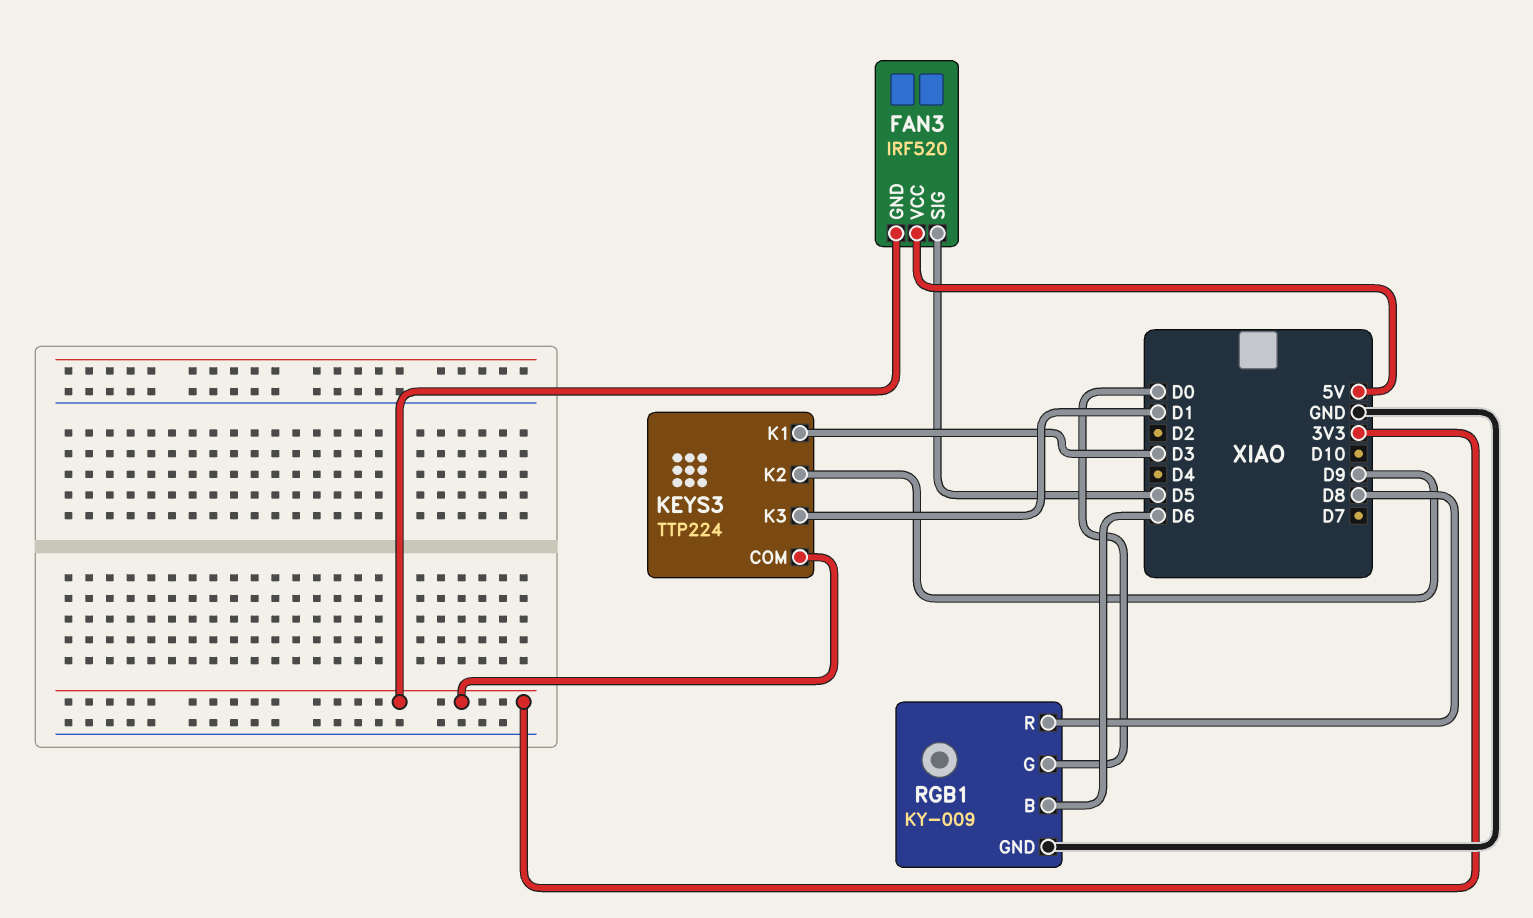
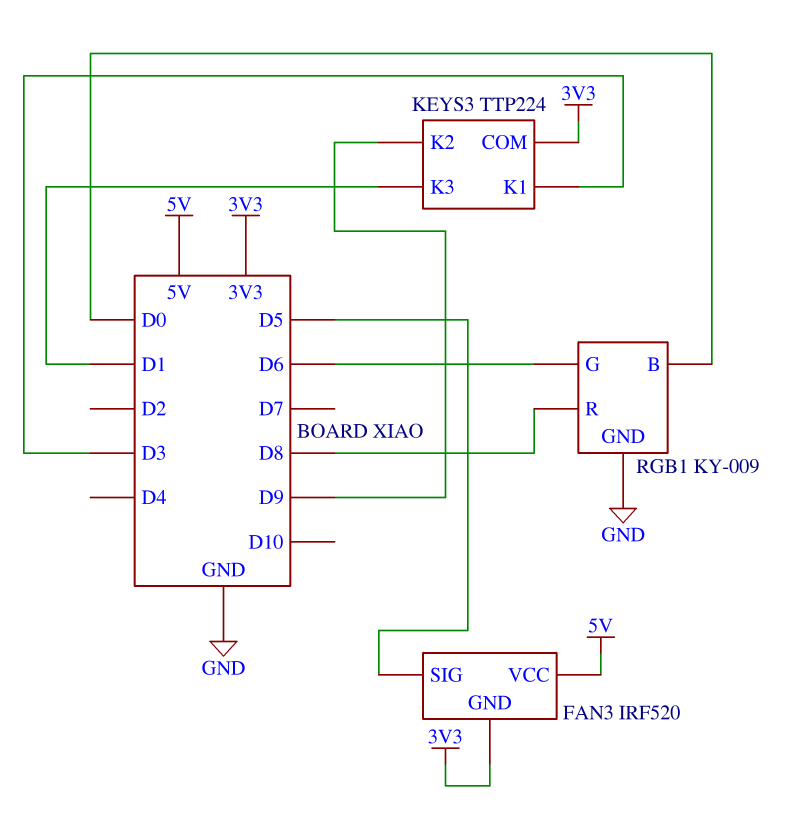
RGB1 pin B: D6 -> D0
RGB1 pin G: D0 -> D6

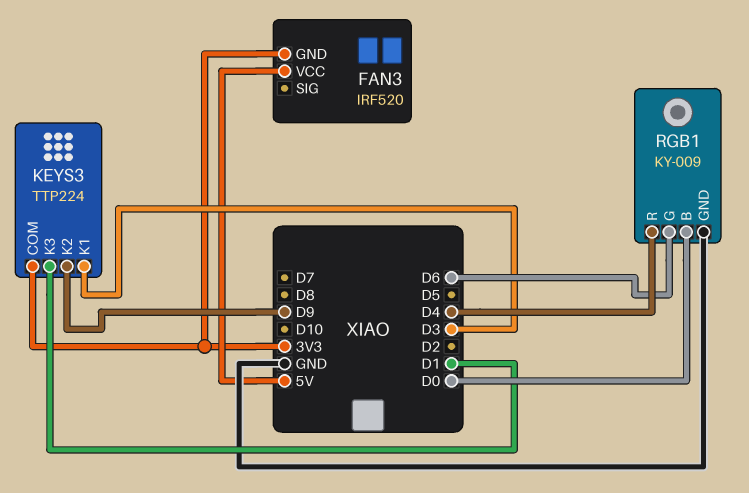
FAN3 pin SIG: D5 -> none
RGB1 pin R: D8 -> D4

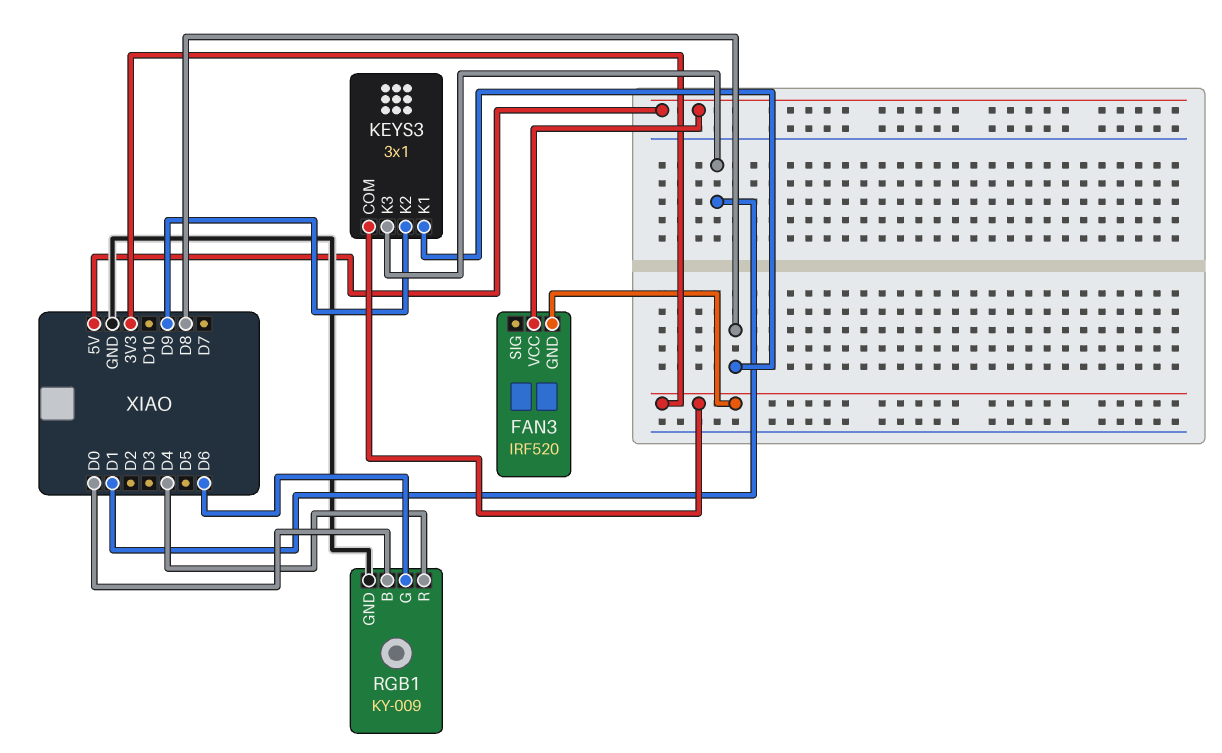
KEYS3: TTP224 -> 3x1
KEYS3 pin K1: D3 -> D8

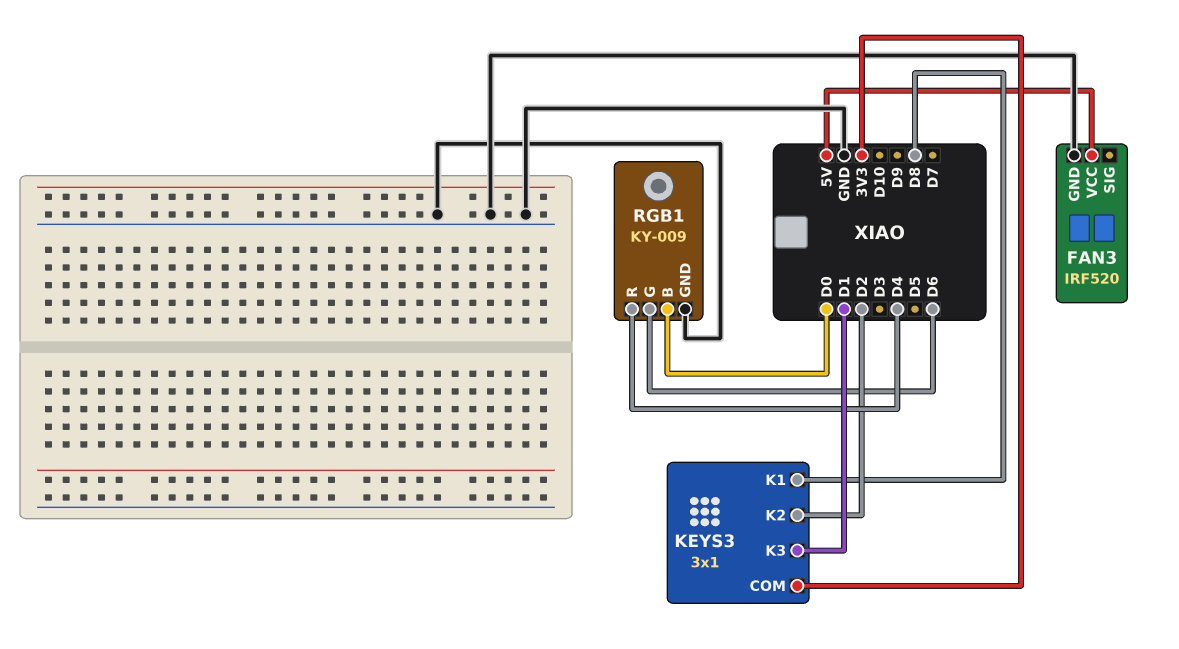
FAN3 pin GND: 3V3 -> GND
KEYS3 pin K2: D9 -> D2

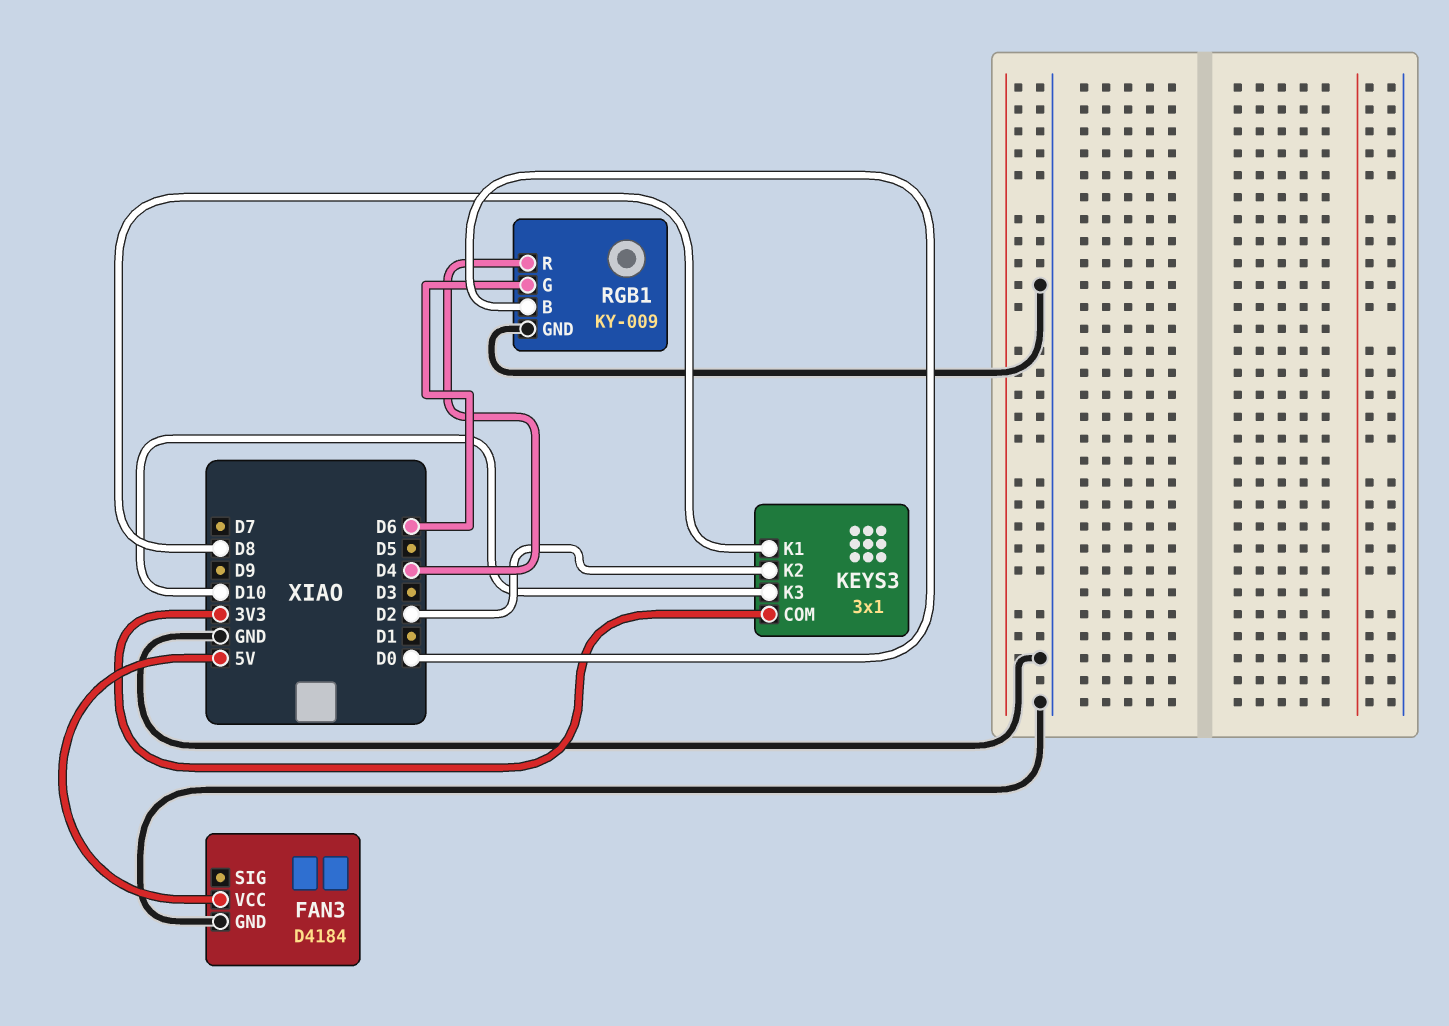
FAN3: IRF520 -> D4184
KEYS3 pin K3: D1 -> D10

